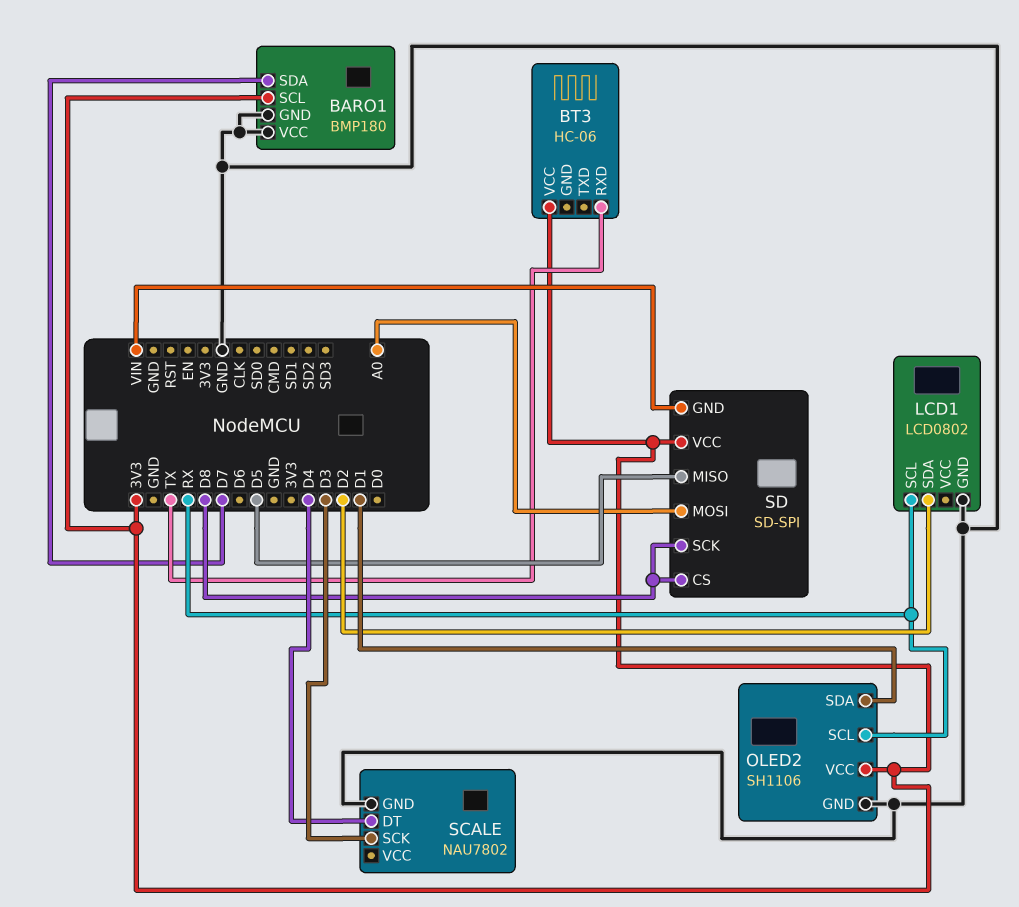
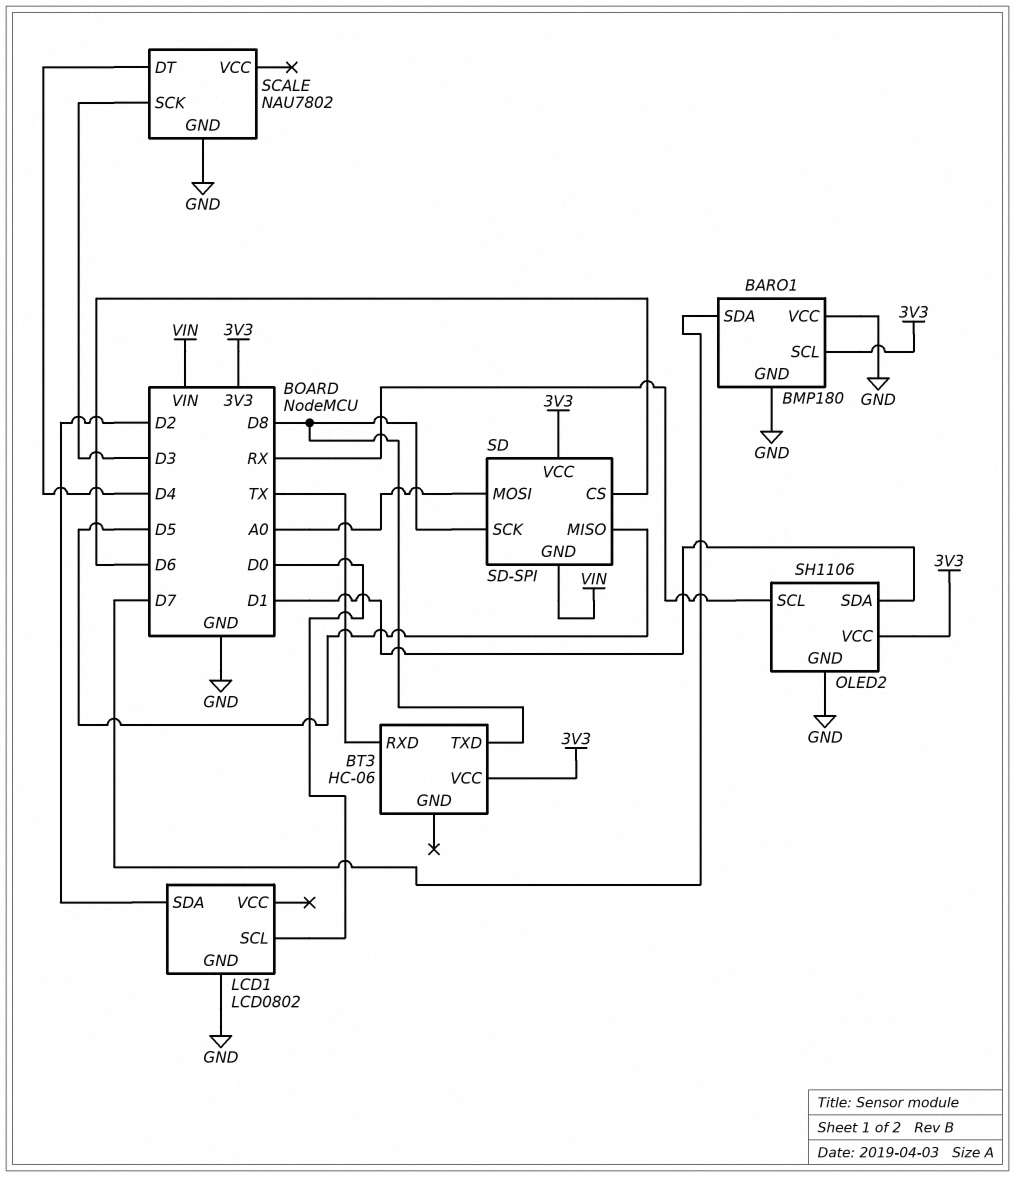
BT3 pin TXD: none -> D8
LCD1 pin SCL: RX -> D0
SD pin CS: D8 -> D6

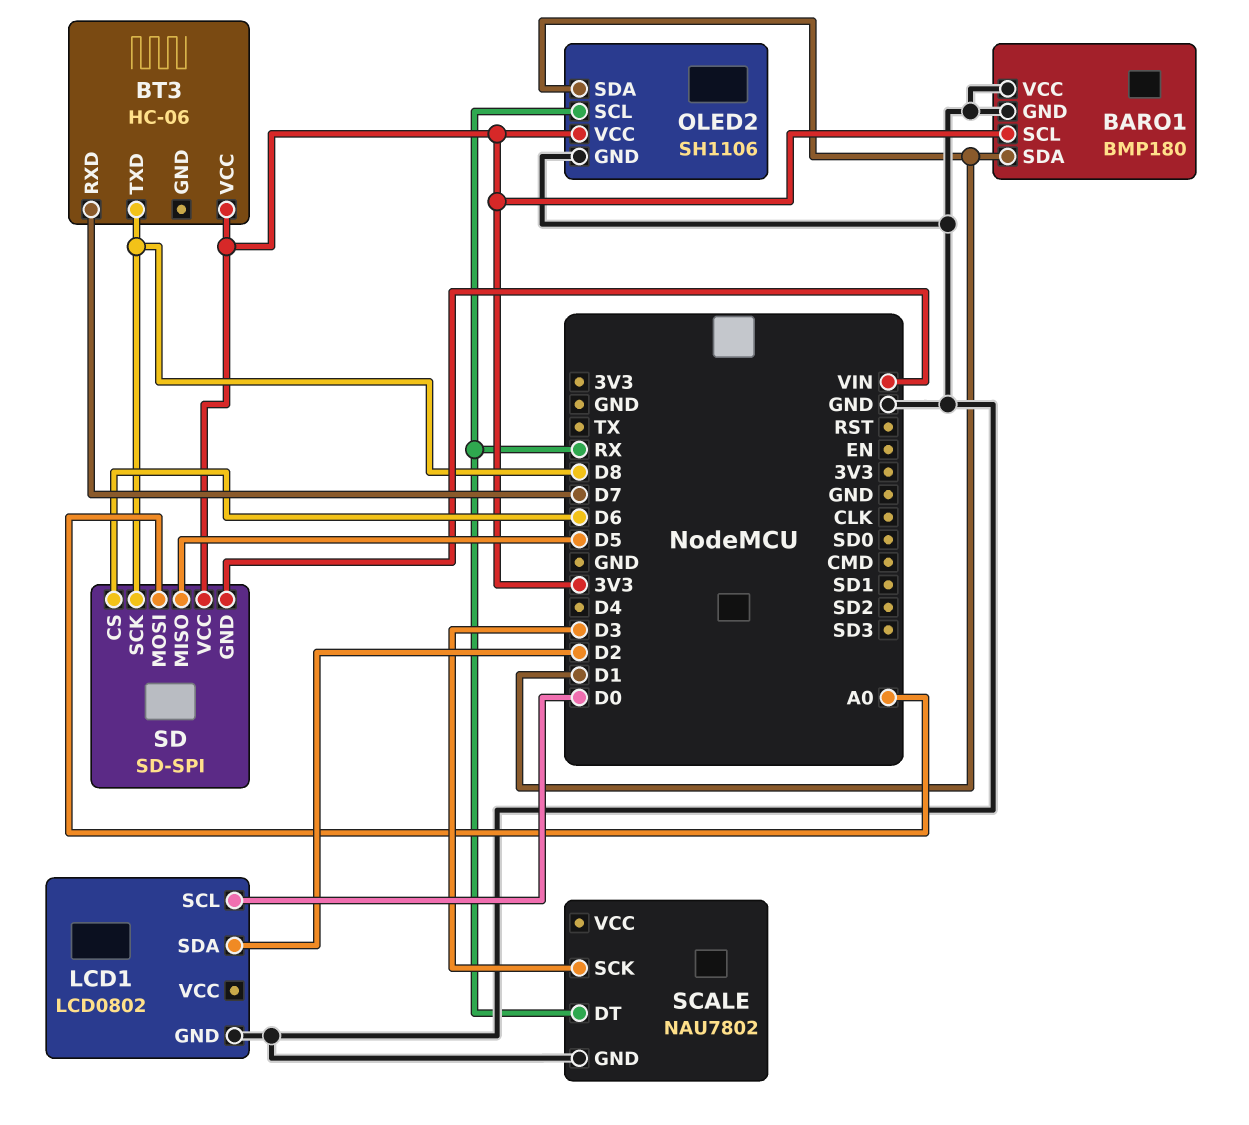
BARO1 pin SDA: D7 -> D1
BT3 pin RXD: TX -> D7
SCALE pin DT: D4 -> RX

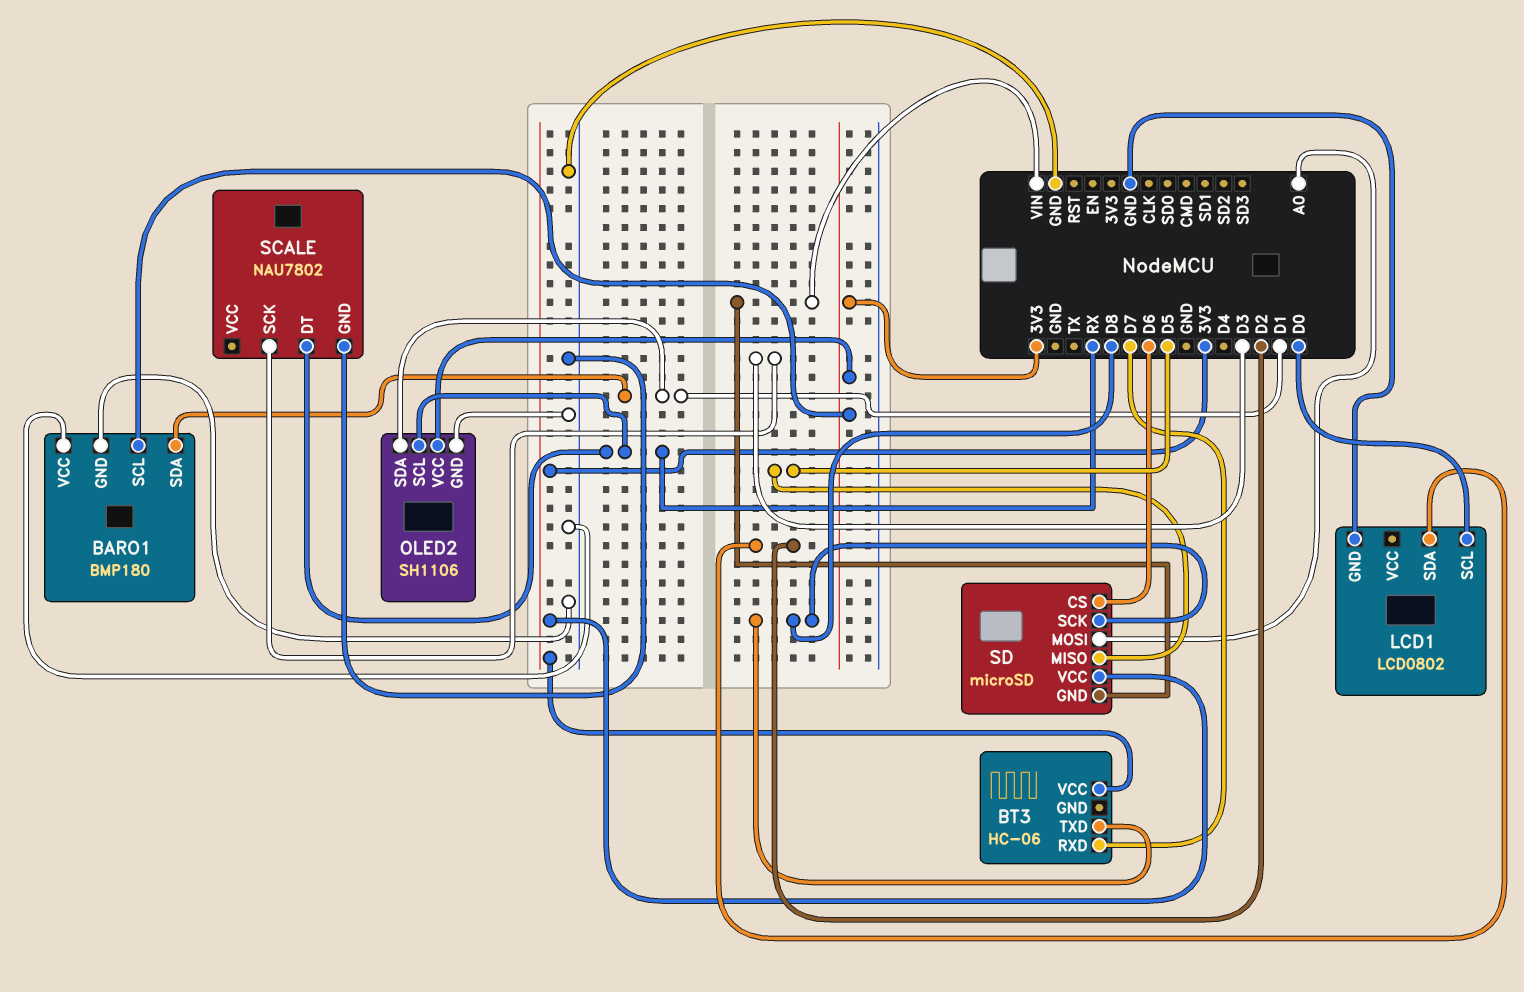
SD: SD-SPI -> microSD

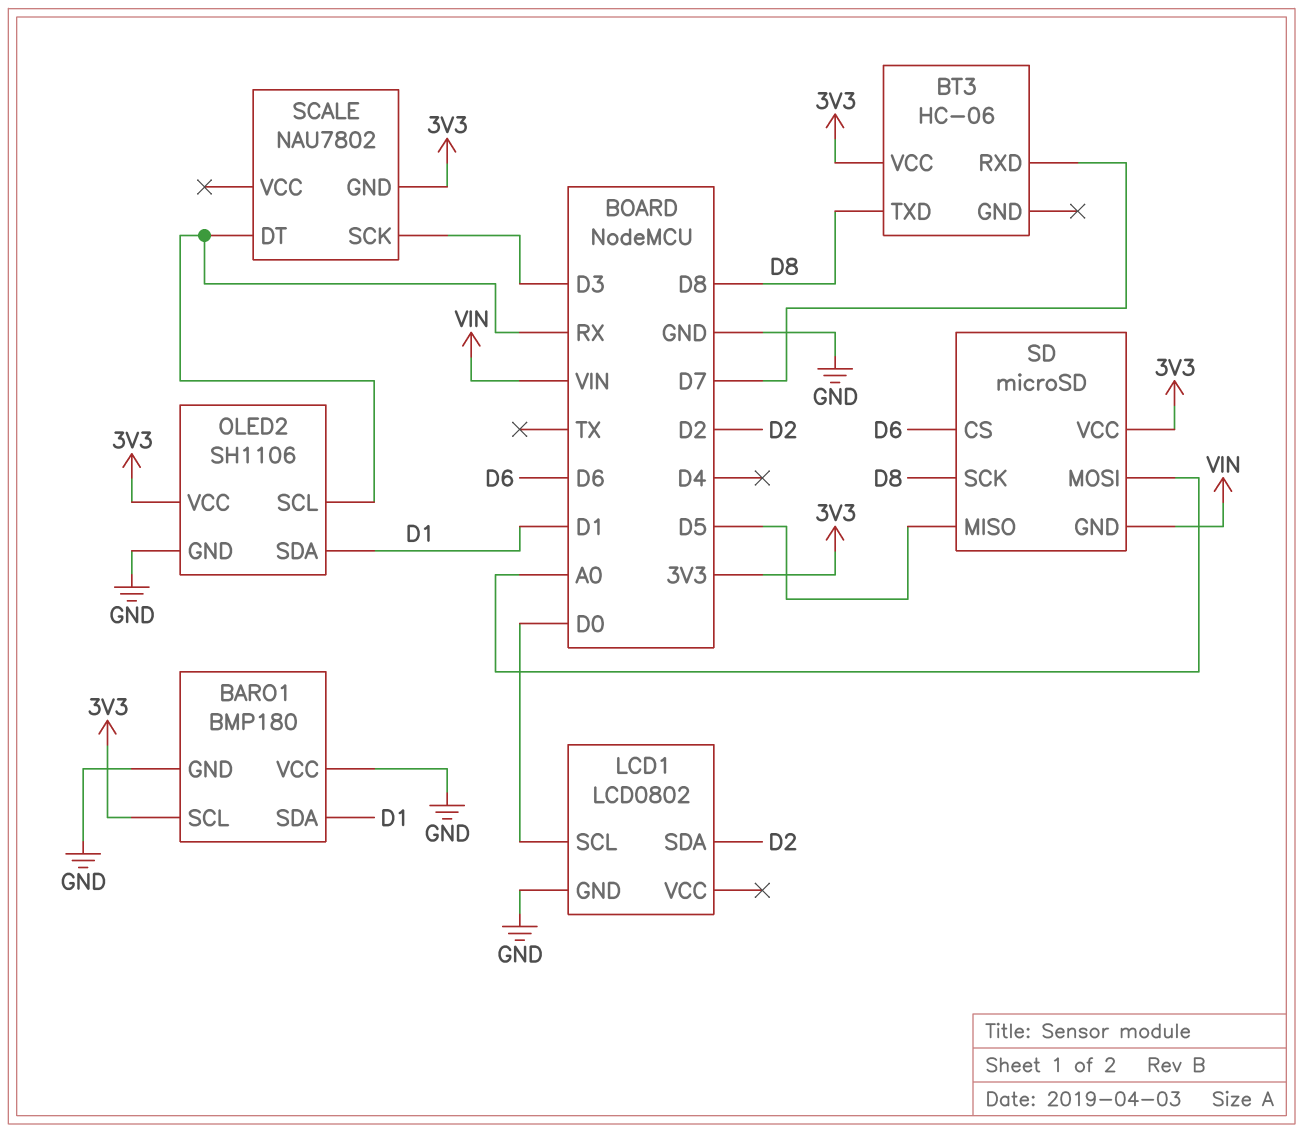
SCALE pin GND: GND -> 3V3

